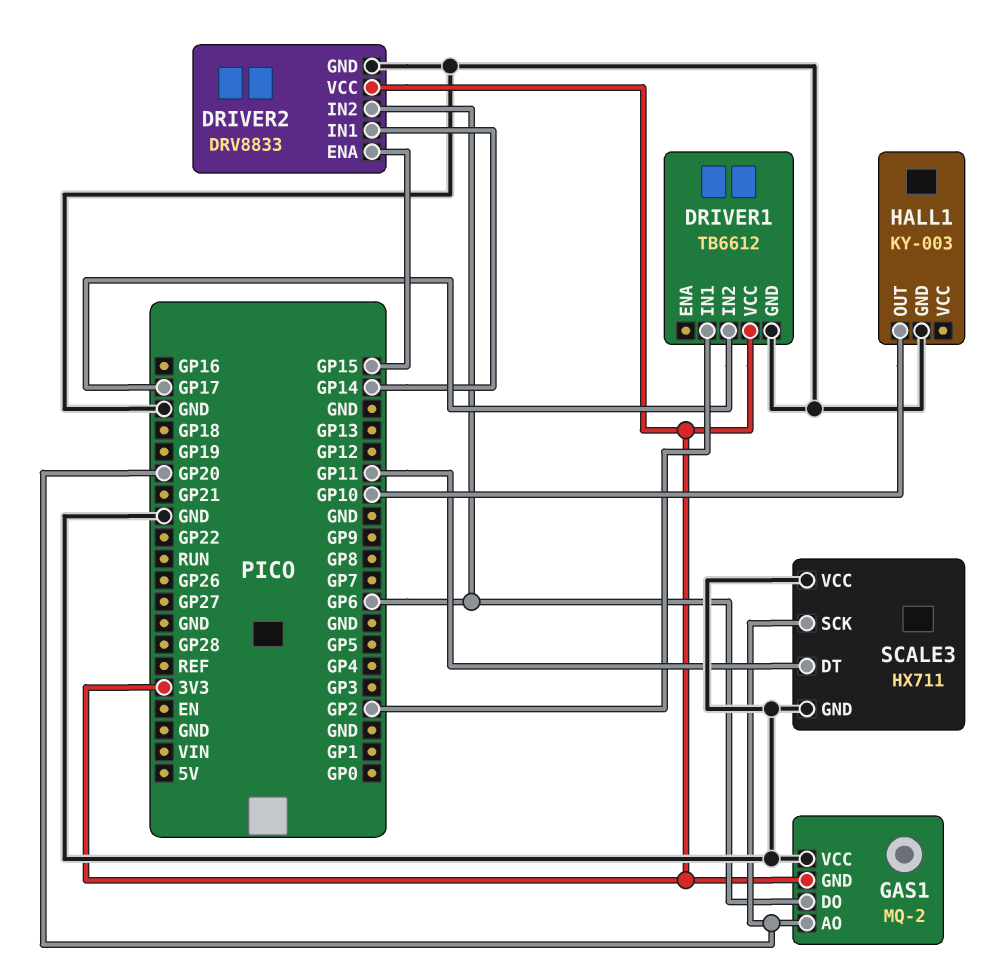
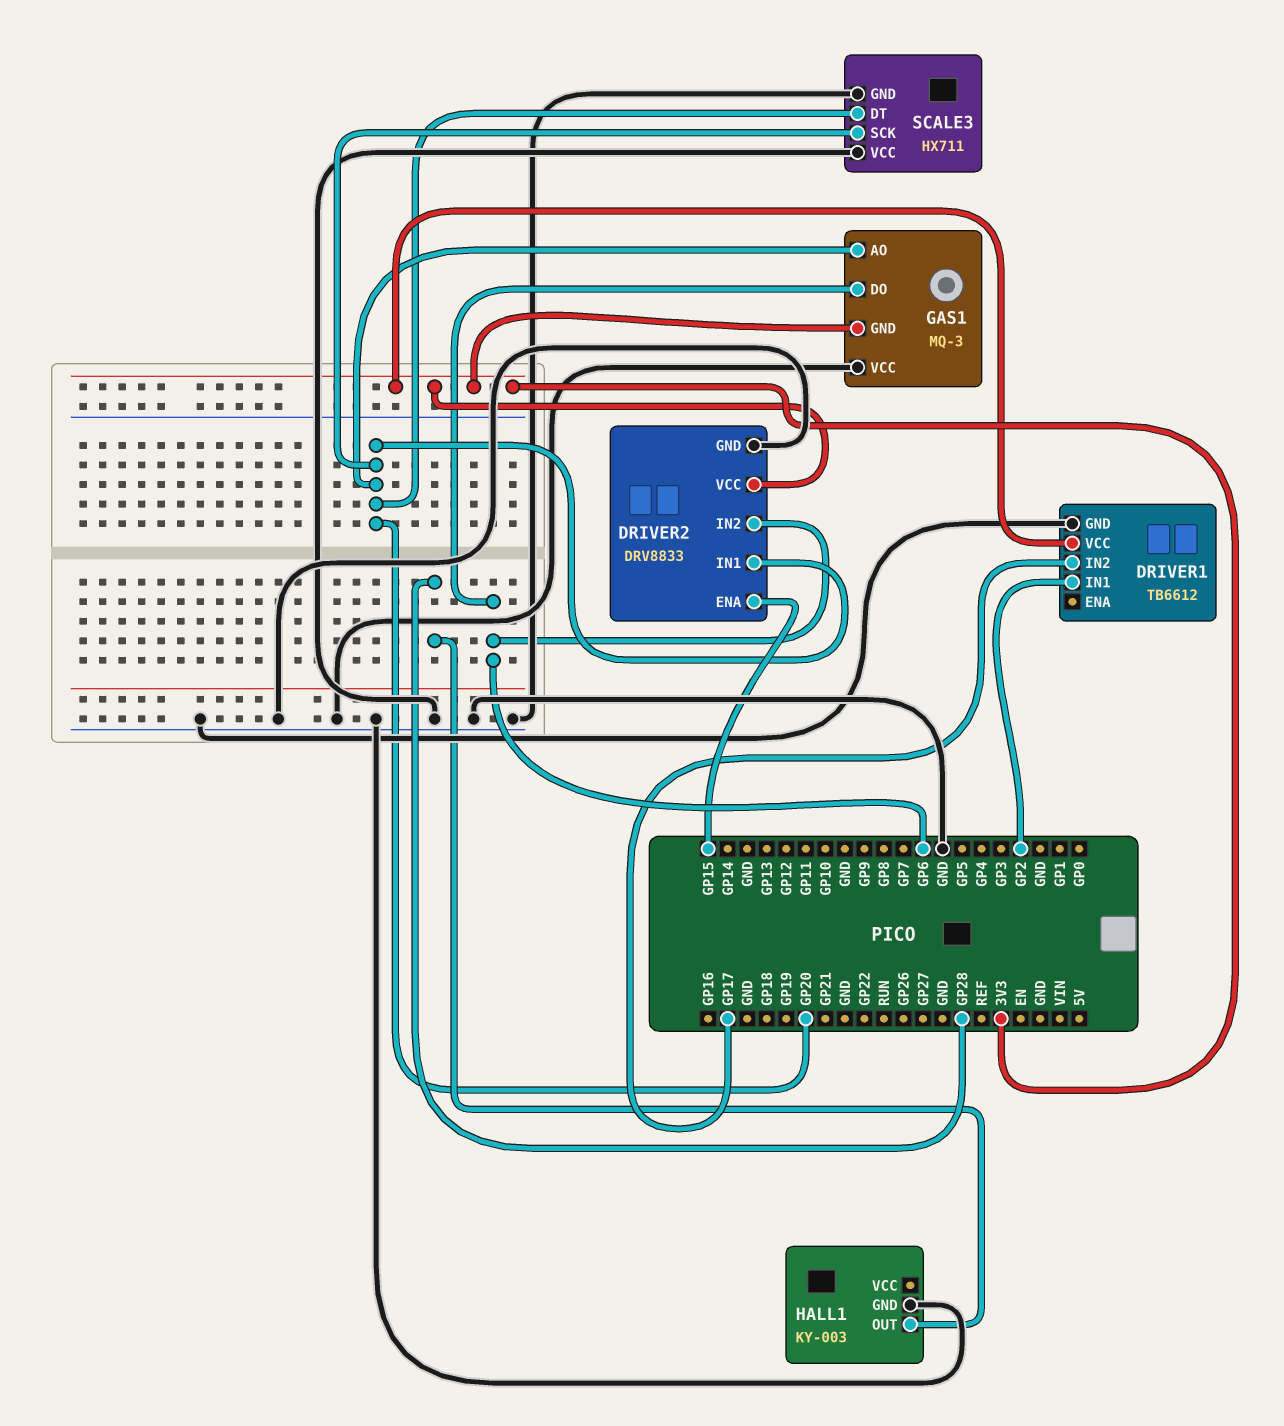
DRIVER2 pin IN1: GP14 -> GP20
GAS1: MQ-2 -> MQ-3
HALL1 pin OUT: GP10 -> GP28
SCALE3 pin DT: GP11 -> GP20

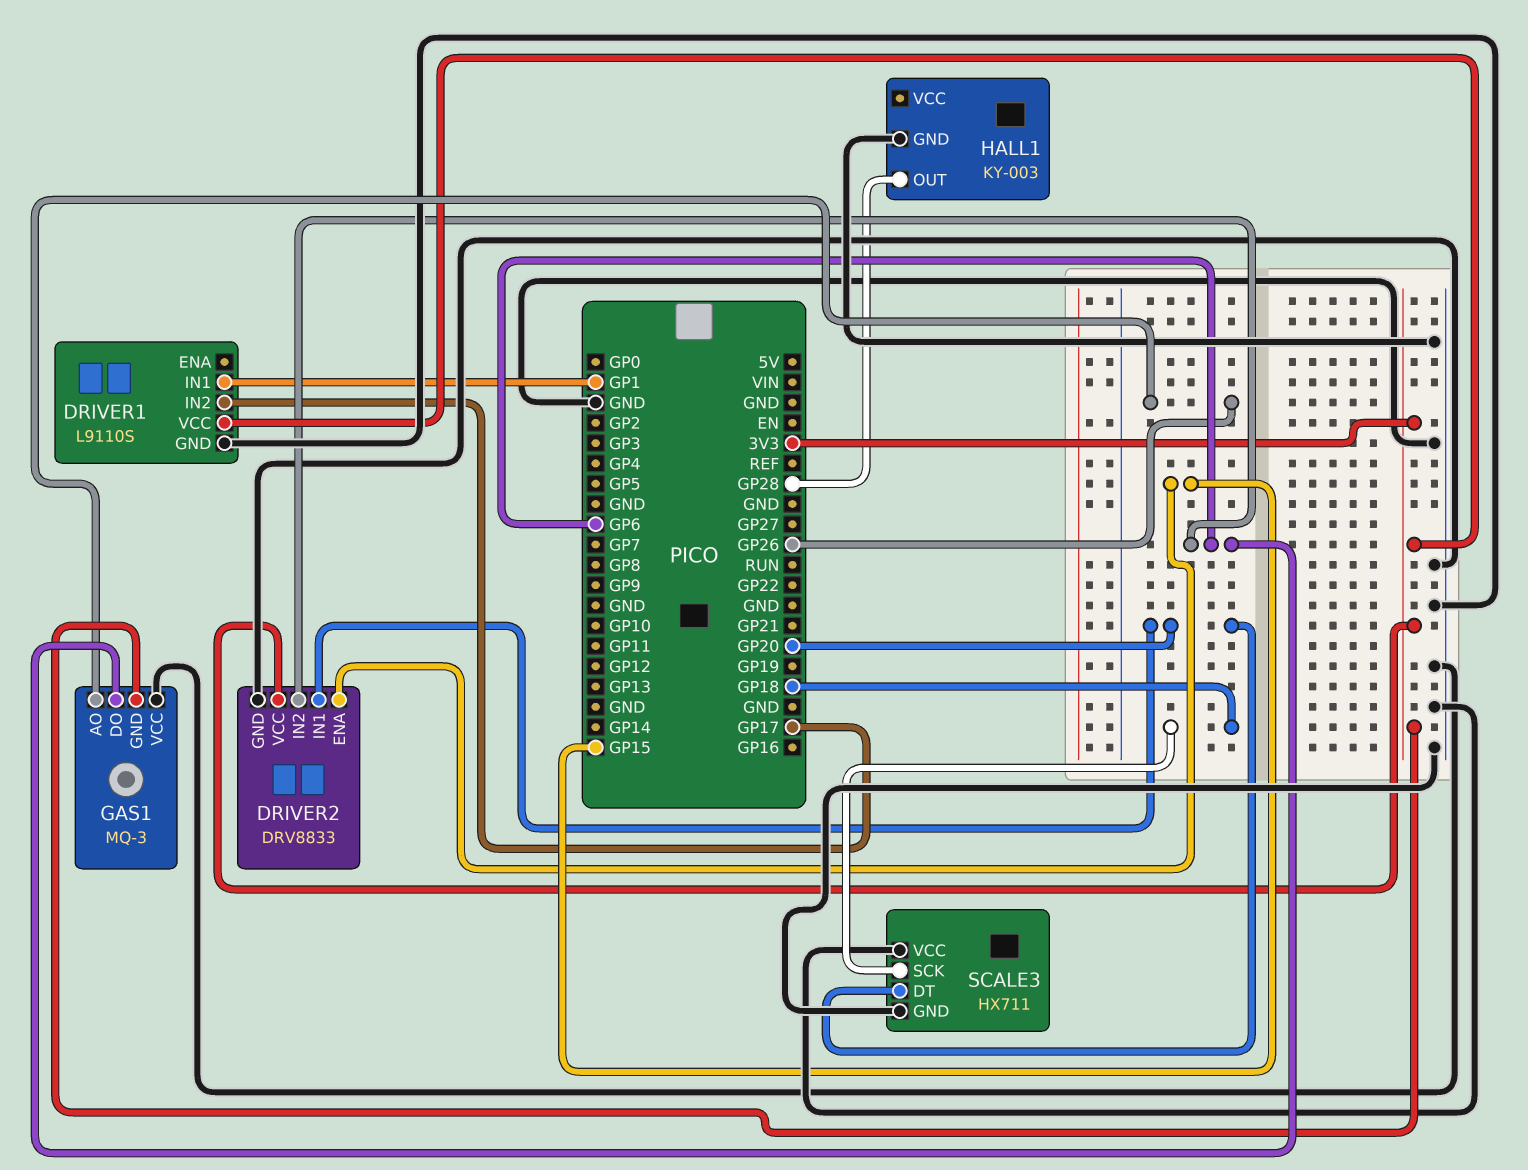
DRIVER1: TB6612 -> L9110S
DRIVER1 pin IN1: GP2 -> GP1
GAS1 pin AO: GP20 -> GP26
SCALE3 pin SCK: GP20 -> GP18

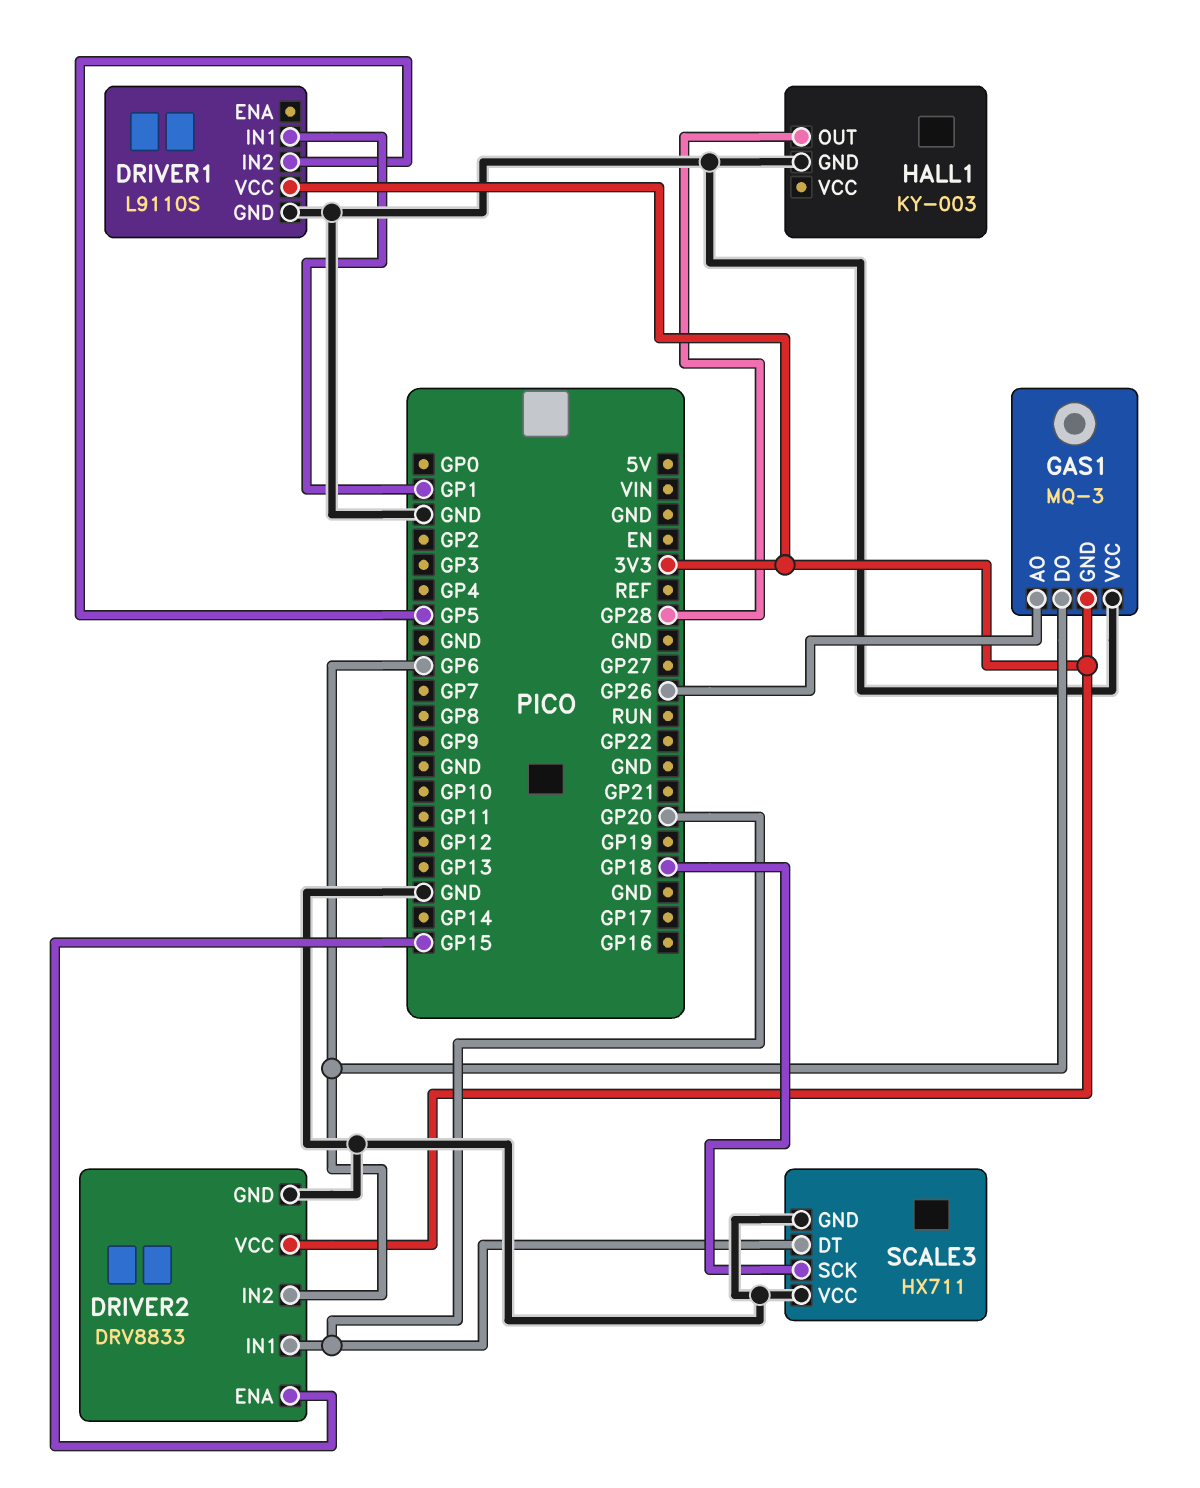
DRIVER1 pin IN2: GP17 -> GP5

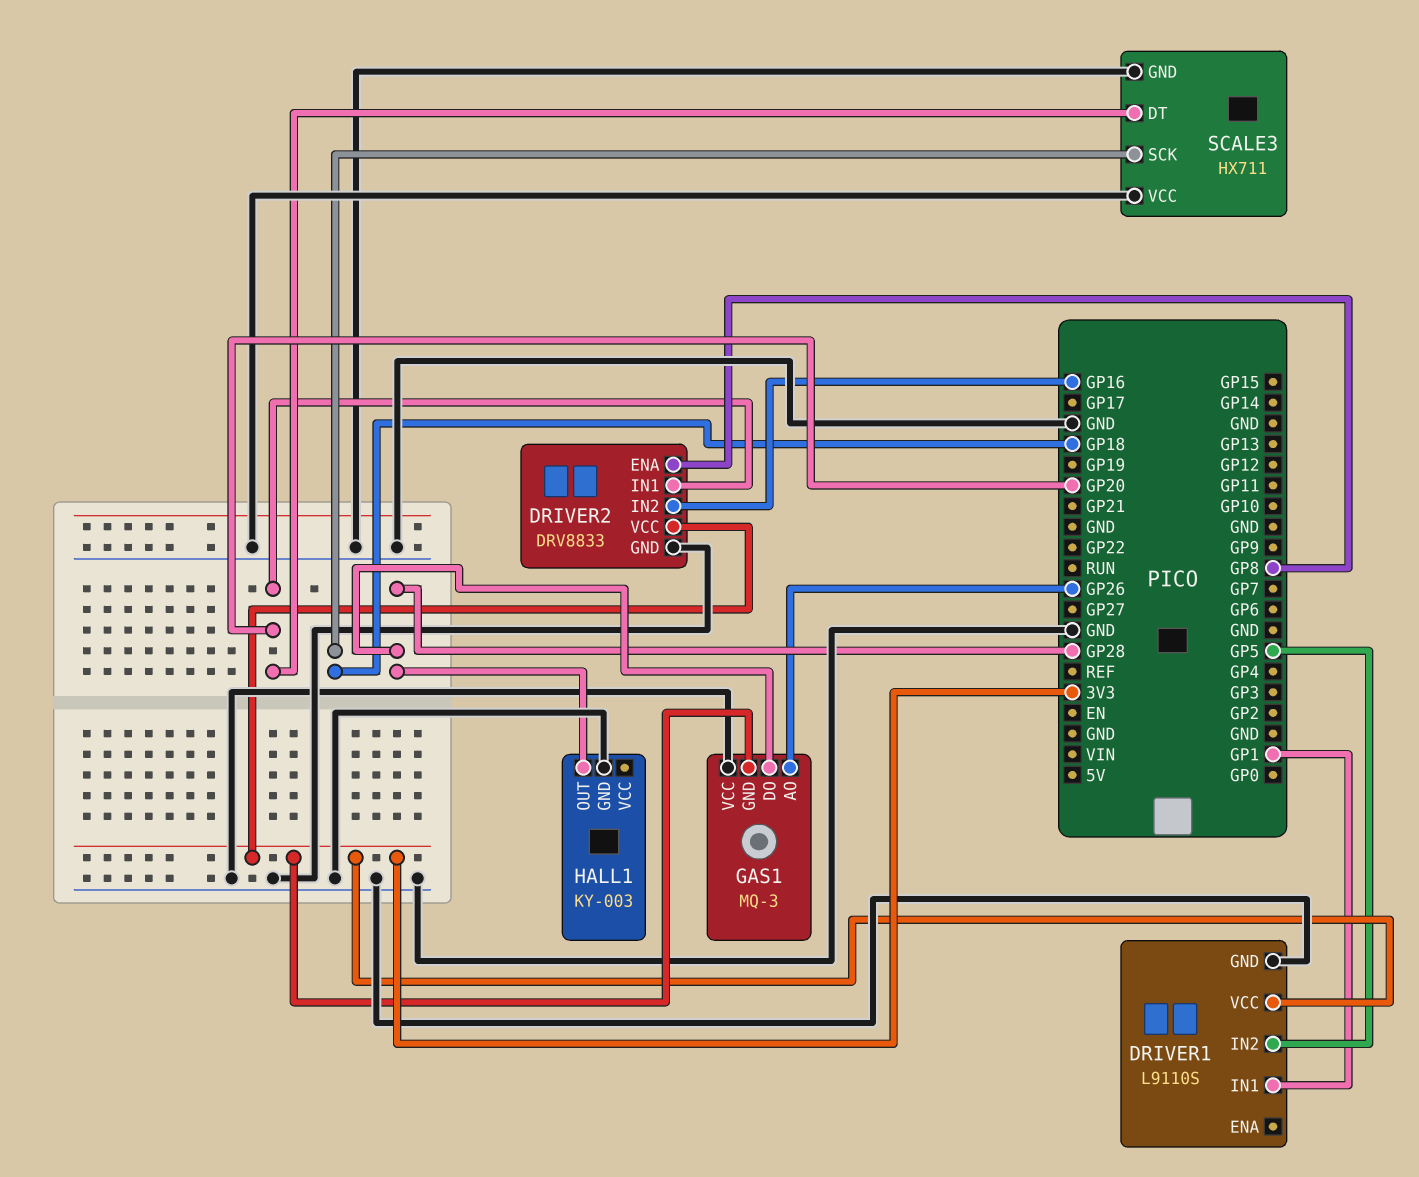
DRIVER2 pin ENA: GP15 -> GP8
DRIVER2 pin IN2: GP6 -> GP16
GAS1 pin DO: GP6 -> GP28

